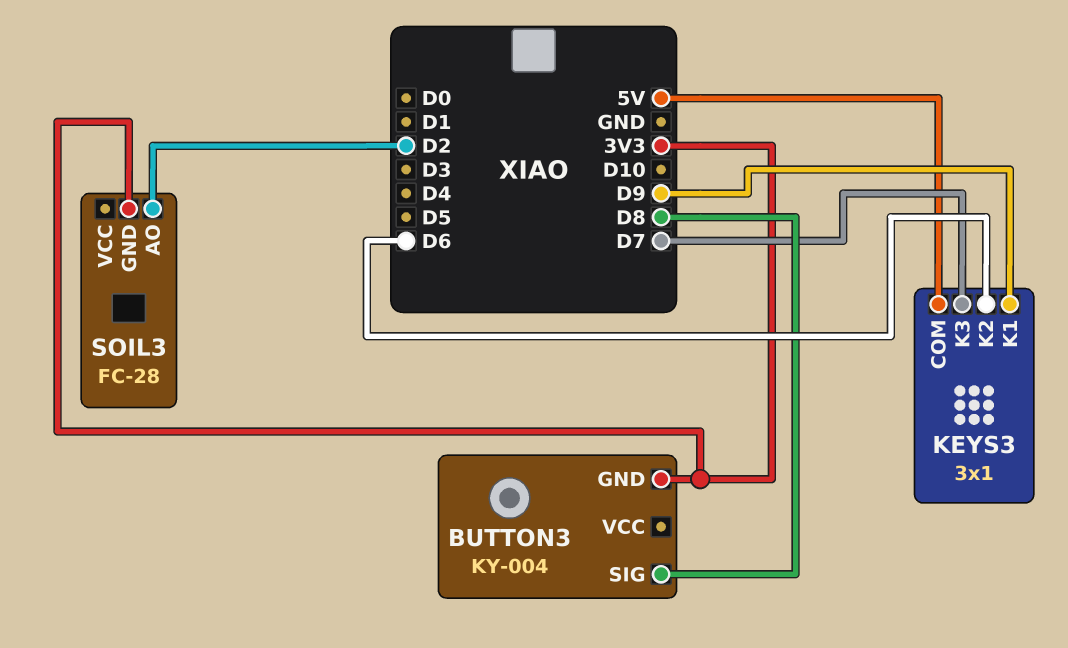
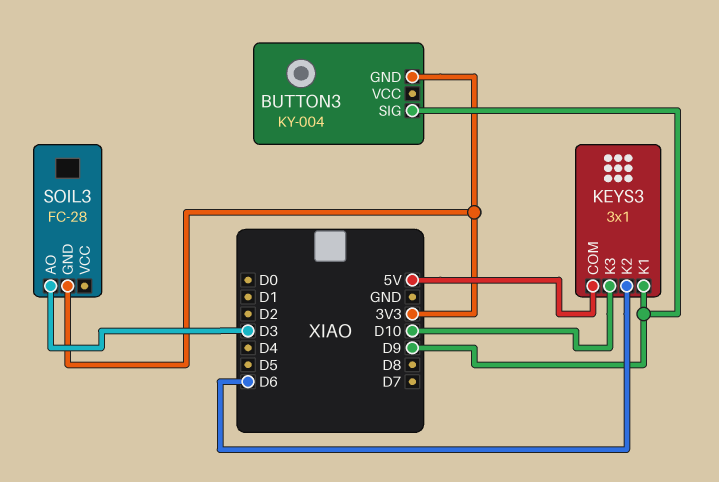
BUTTON3 pin SIG: D8 -> D9
KEYS3 pin K3: D7 -> D10
SOIL3 pin AO: D2 -> D3

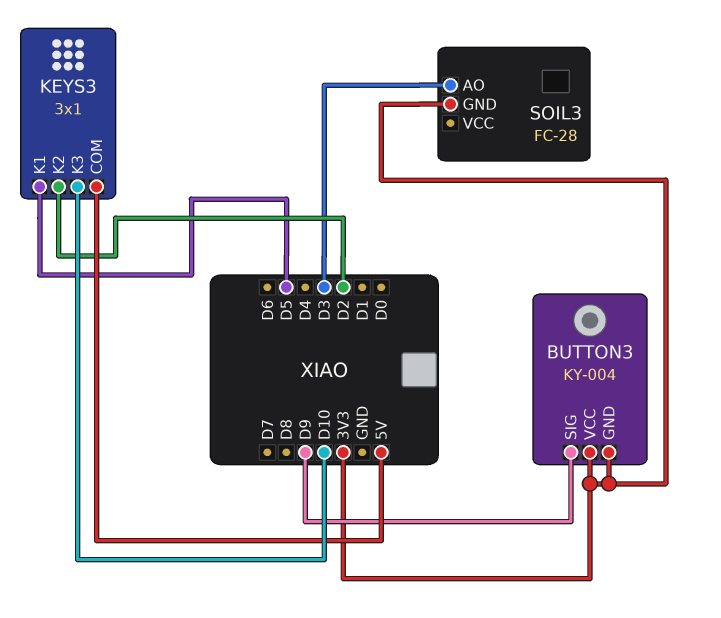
BUTTON3 pin VCC: none -> 3V3
KEYS3 pin K1: D9 -> D5
KEYS3 pin K2: D6 -> D2

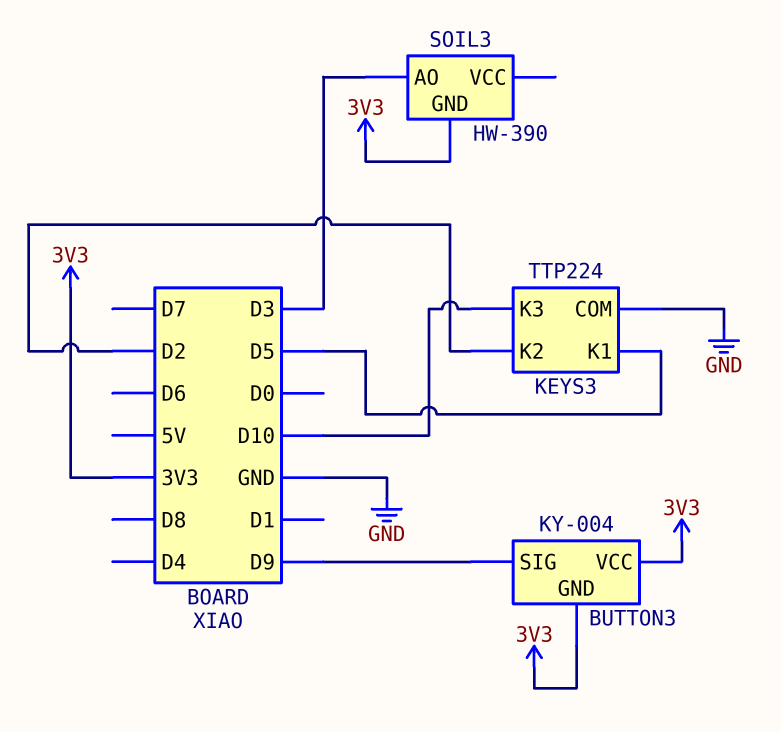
KEYS3: 3x1 -> TTP224
KEYS3 pin COM: 5V -> GND
SOIL3: FC-28 -> HW-390

